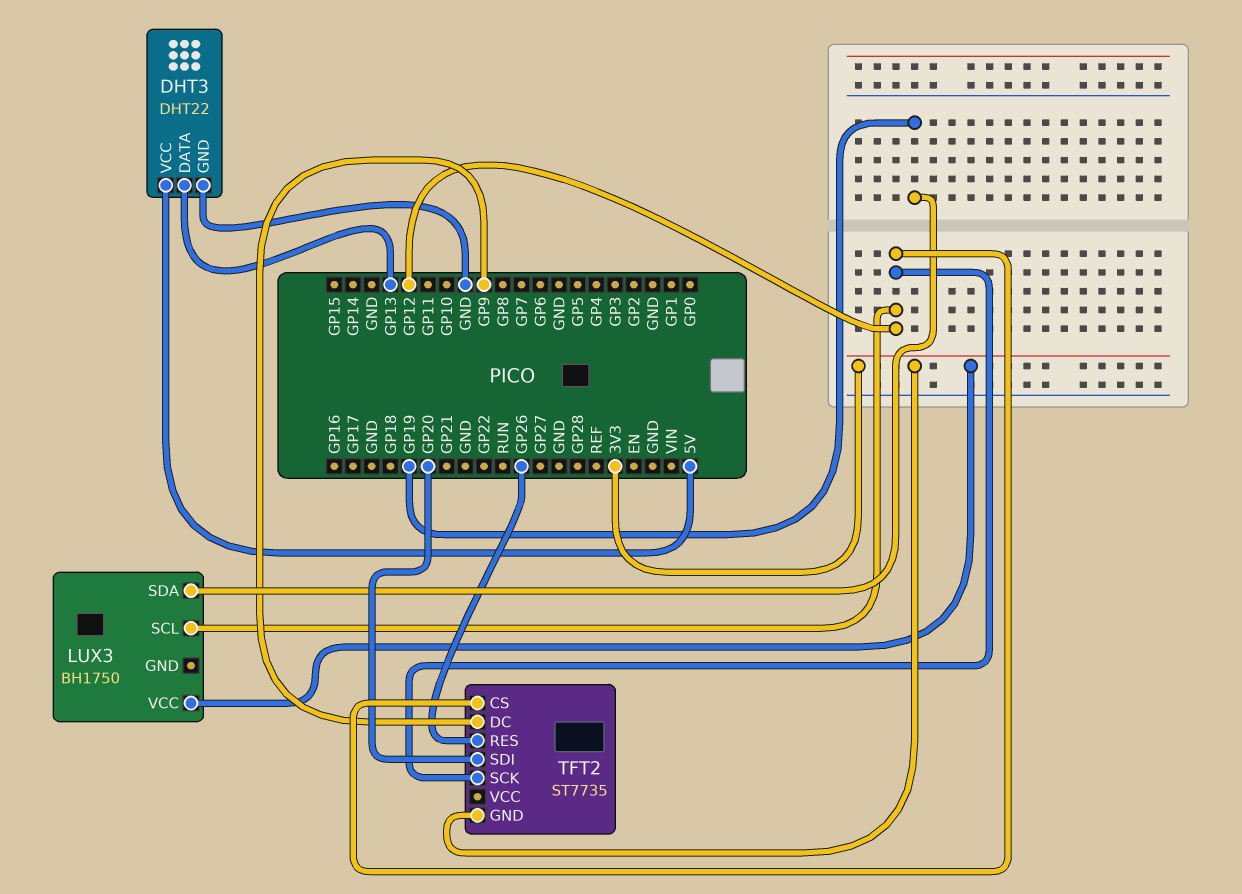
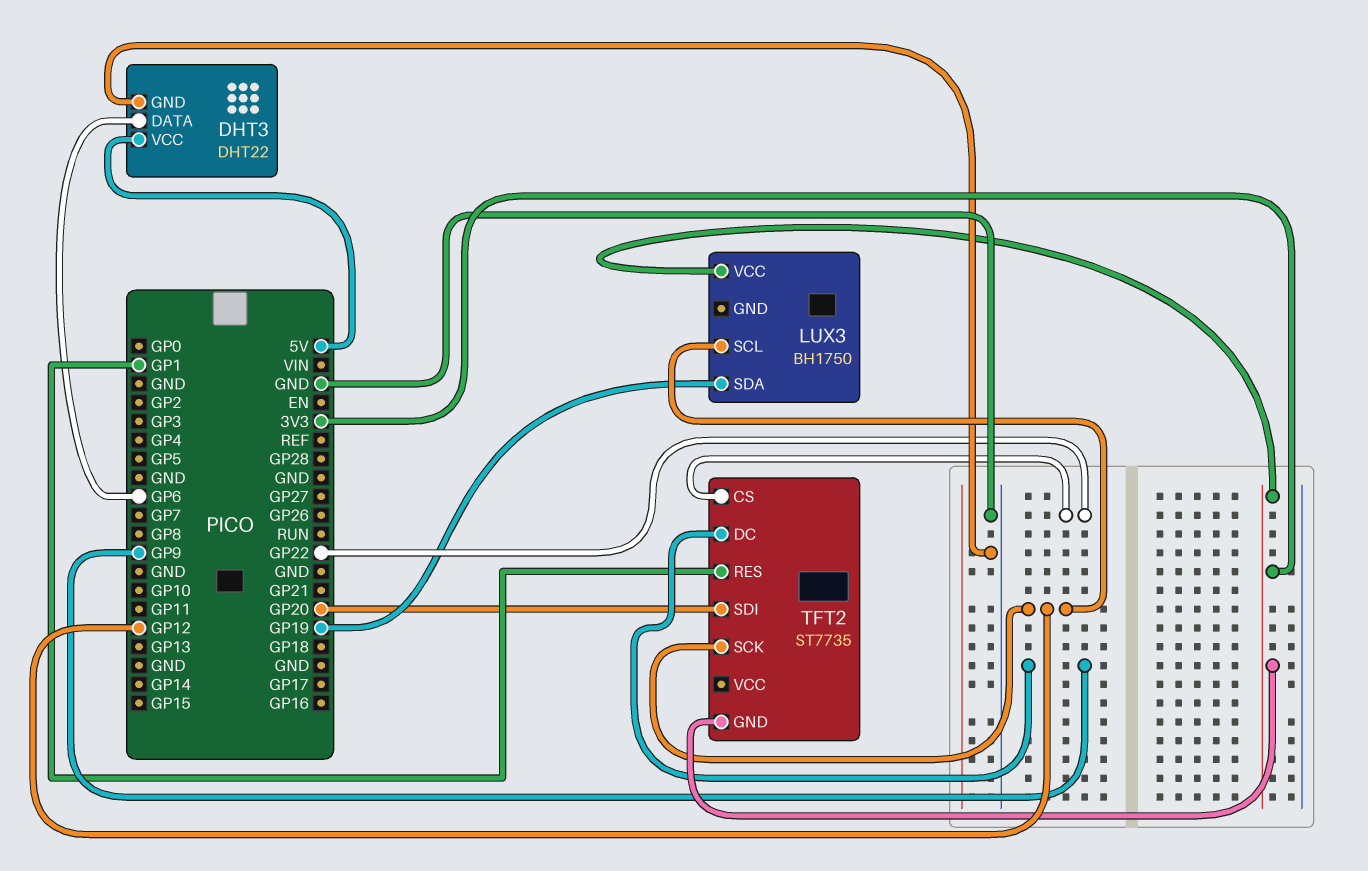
DHT3 pin DATA: GP13 -> GP6
TFT2 pin CS: GP12 -> GP22
TFT2 pin RES: GP26 -> GP1

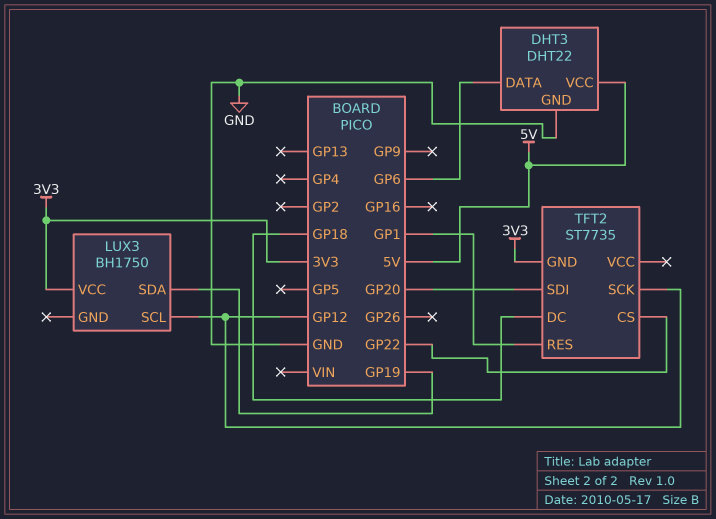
TFT2 pin DC: GP9 -> GP18

